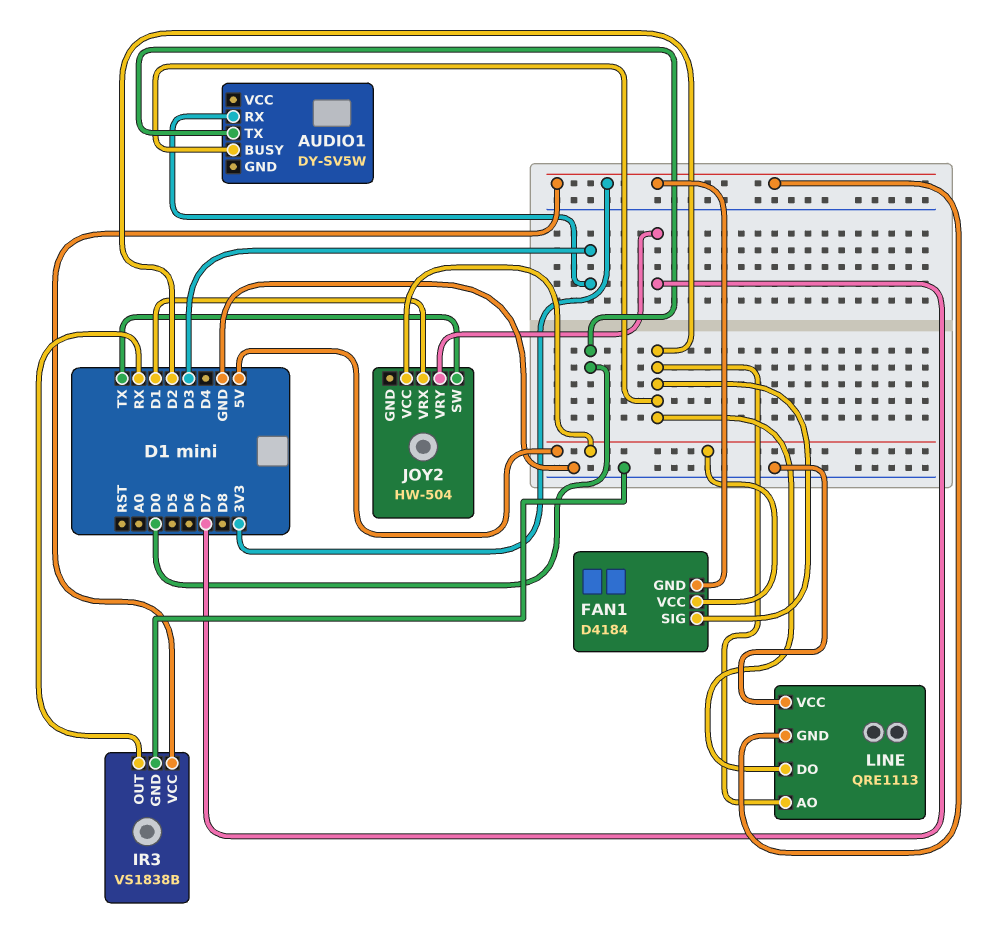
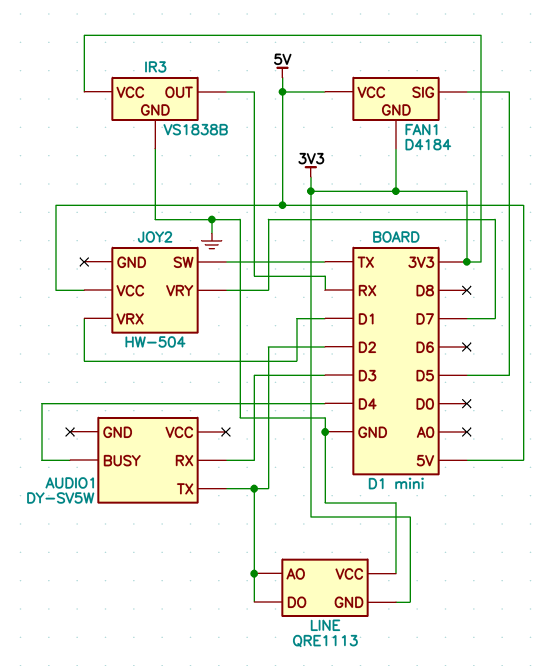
AUDIO1 pin BUSY: D2 -> D4
AUDIO1 pin TX: D0 -> D2
FAN1 pin SIG: D2 -> D5

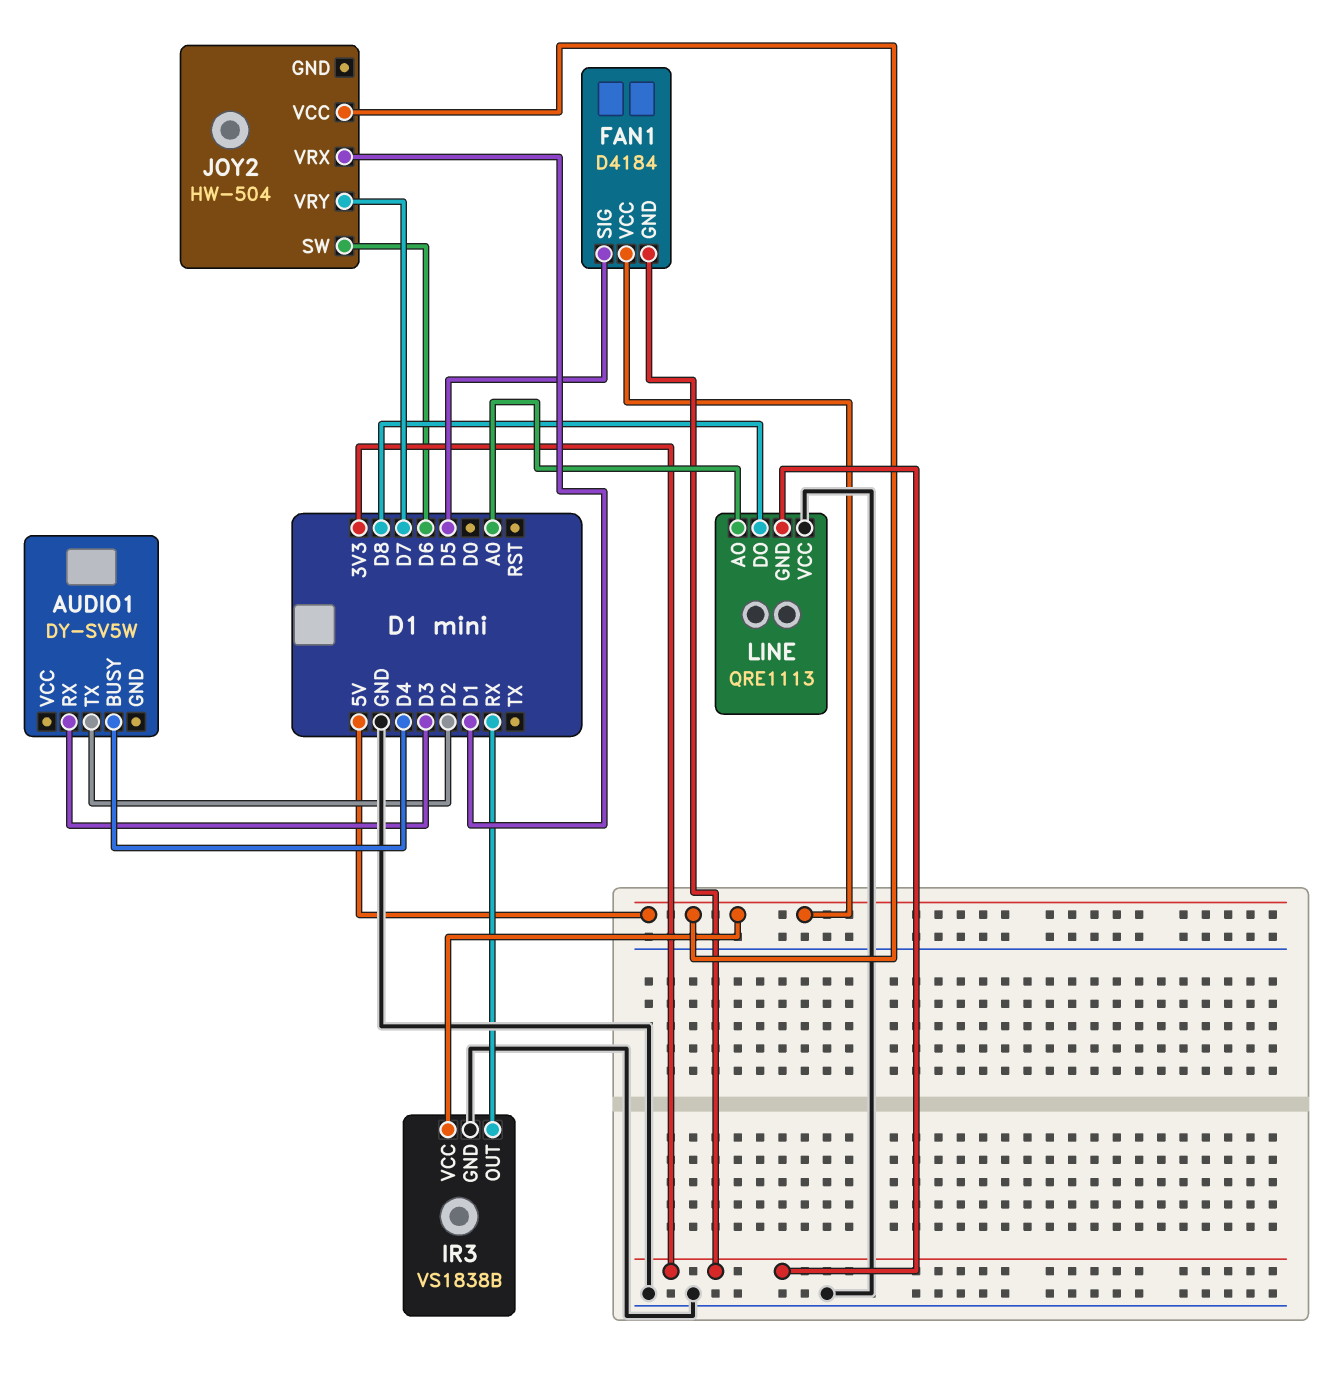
IR3 pin VCC: 3V3 -> 5V
JOY2 pin SW: TX -> D6
LINE pin AO: D2 -> A0
LINE pin DO: D2 -> D8

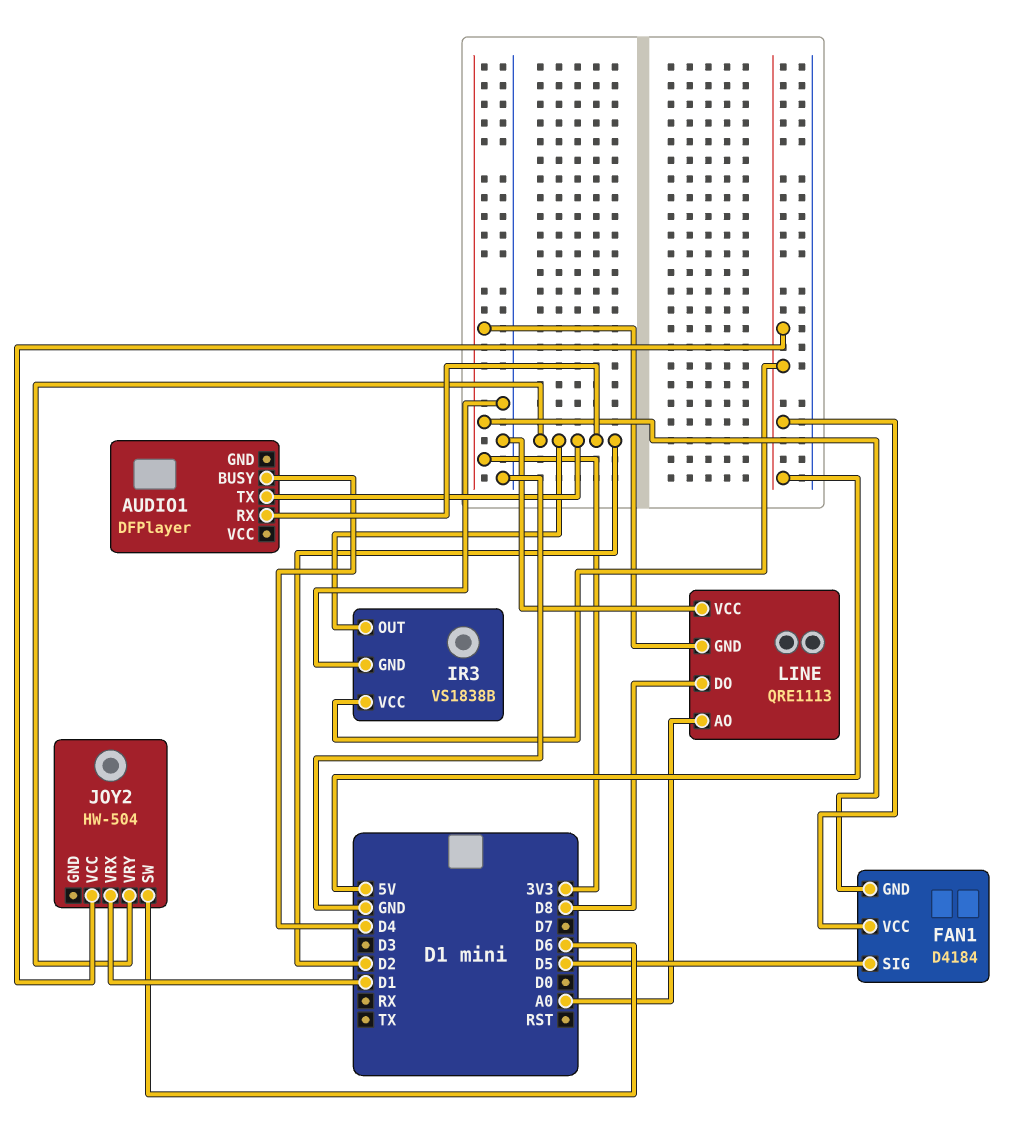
AUDIO1: DY-SV5W -> DFPlayer
AUDIO1 pin RX: D3 -> D2
IR3 pin OUT: RX -> D2
JOY2 pin VRY: D7 -> D2

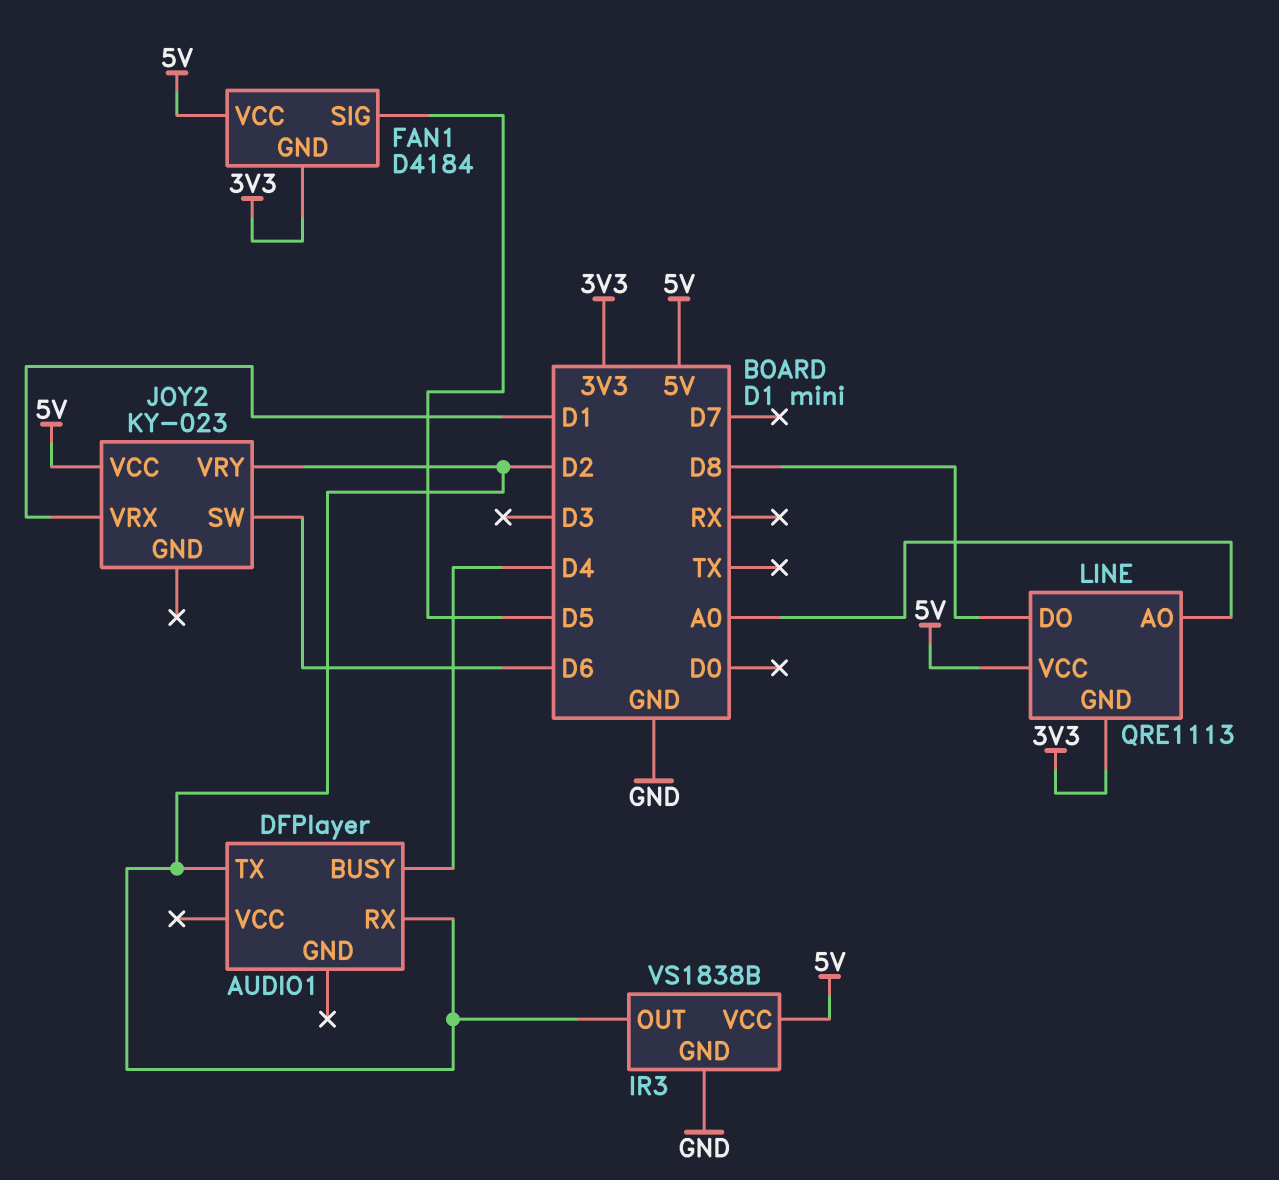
JOY2: HW-504 -> KY-023
LINE pin VCC: GND -> 5V

